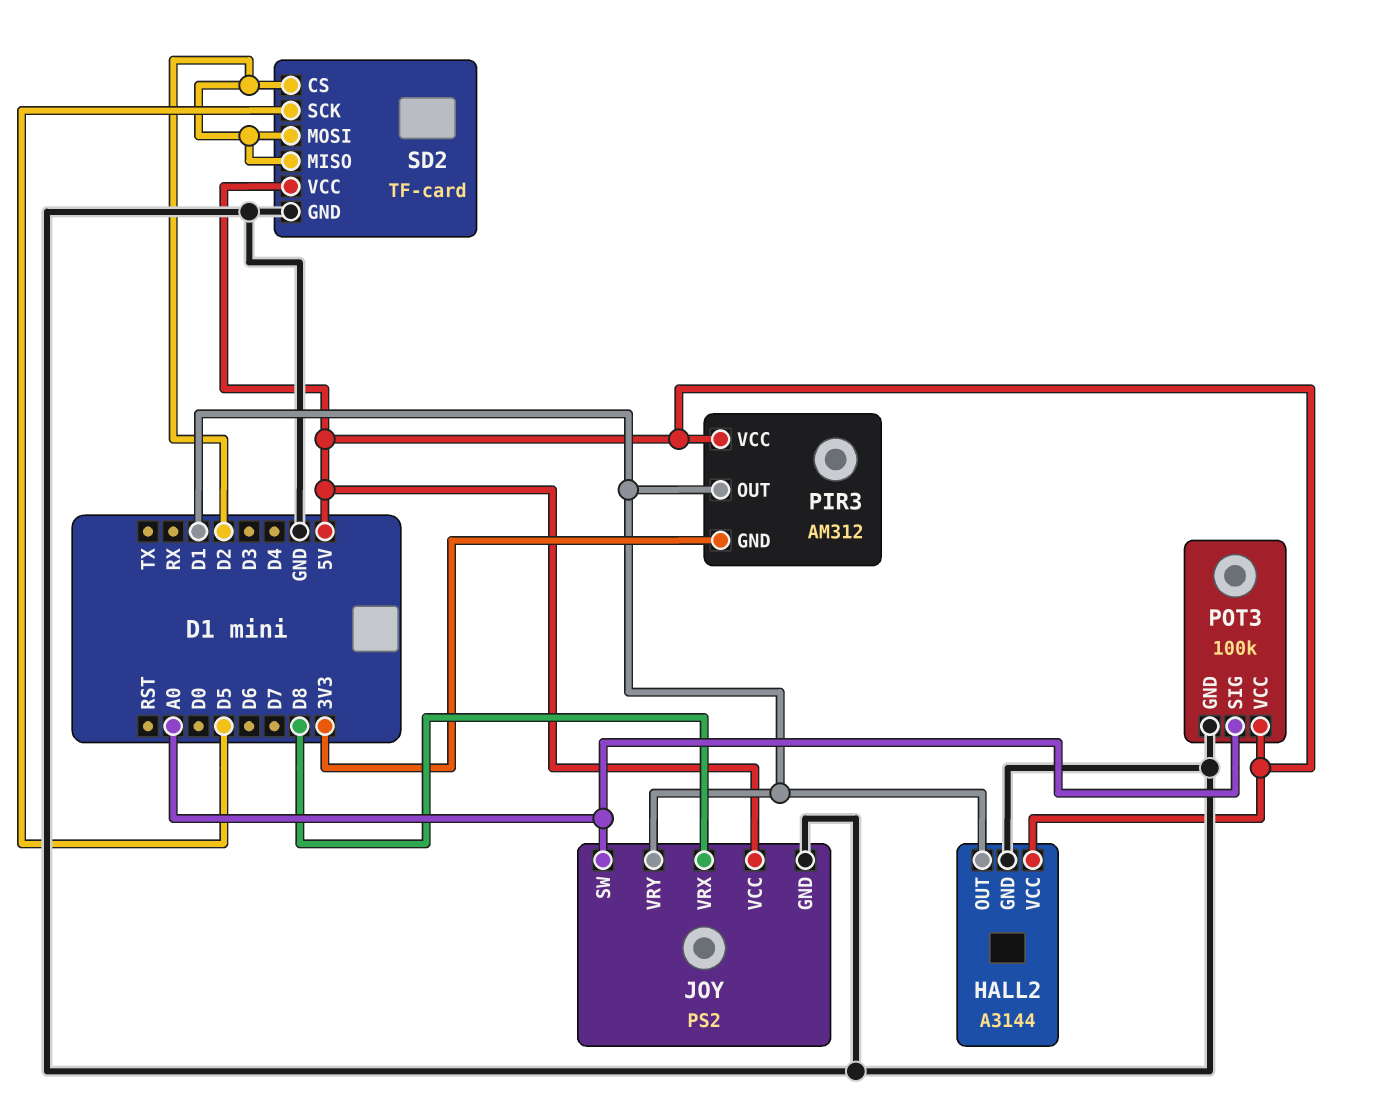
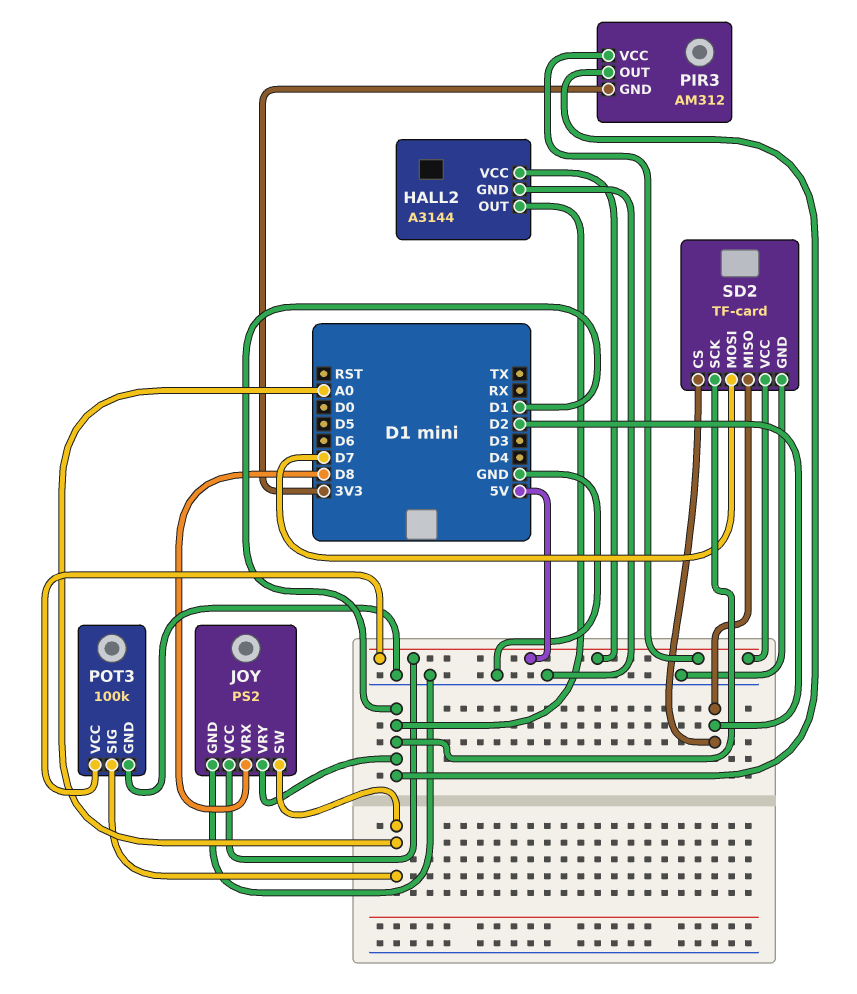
SD2 pin MOSI: D2 -> D7
SD2 pin SCK: D5 -> D1

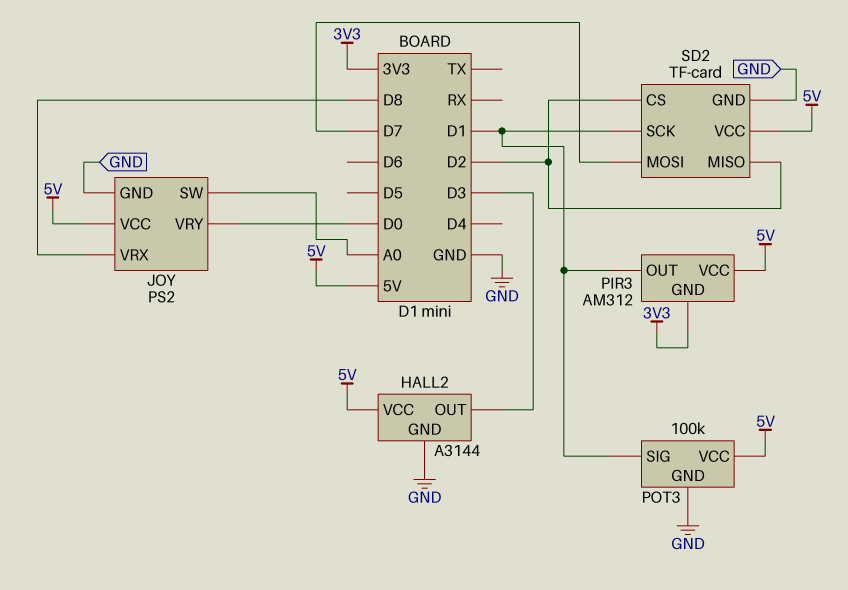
HALL2 pin OUT: D1 -> D3
JOY pin VRY: D1 -> D0
POT3 pin SIG: A0 -> D1

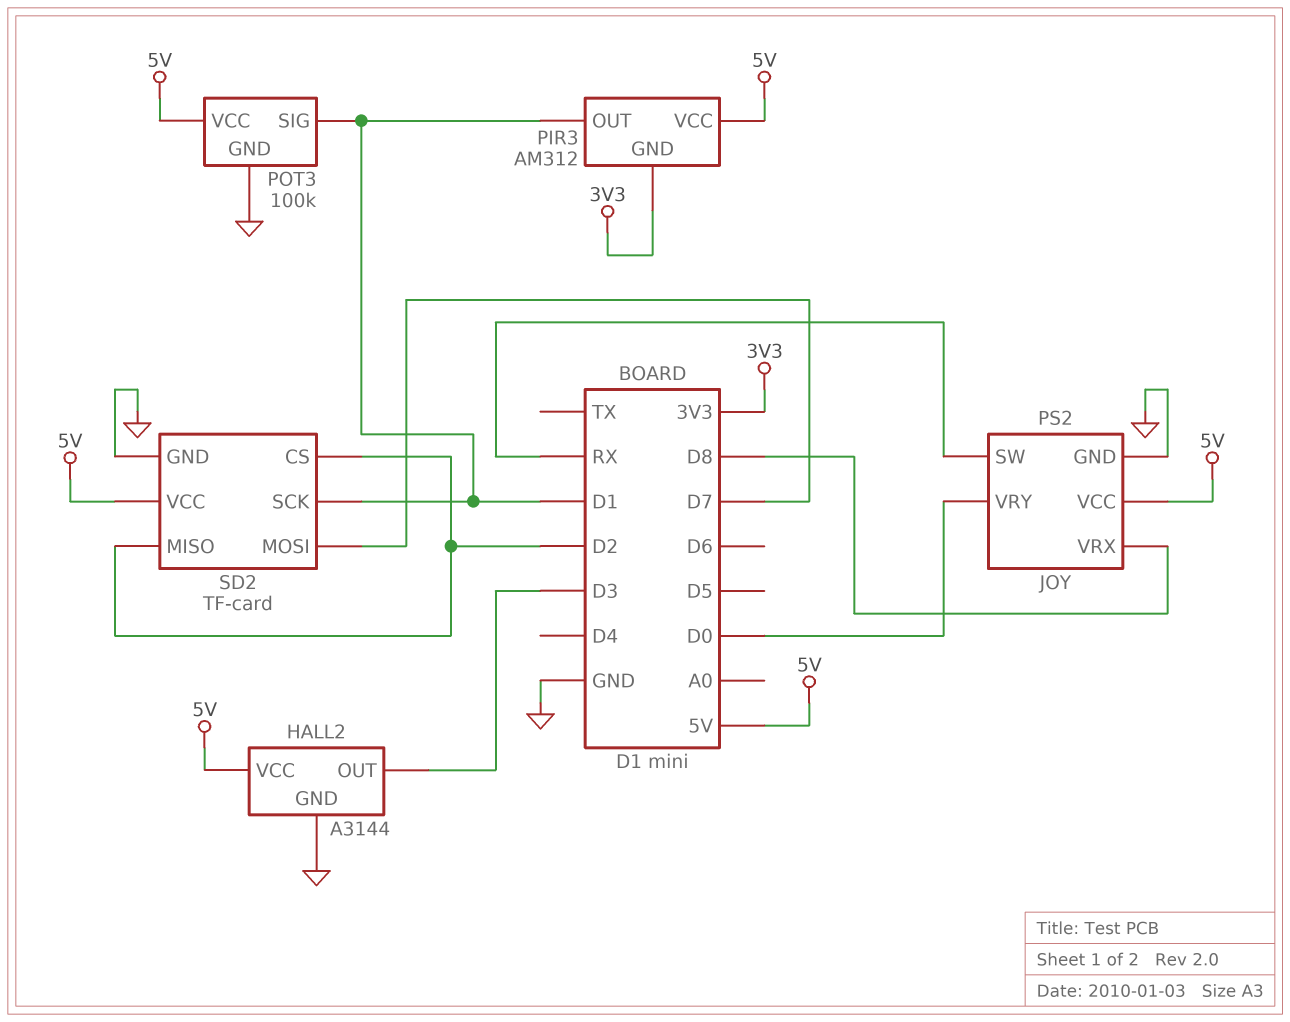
JOY pin SW: A0 -> RX

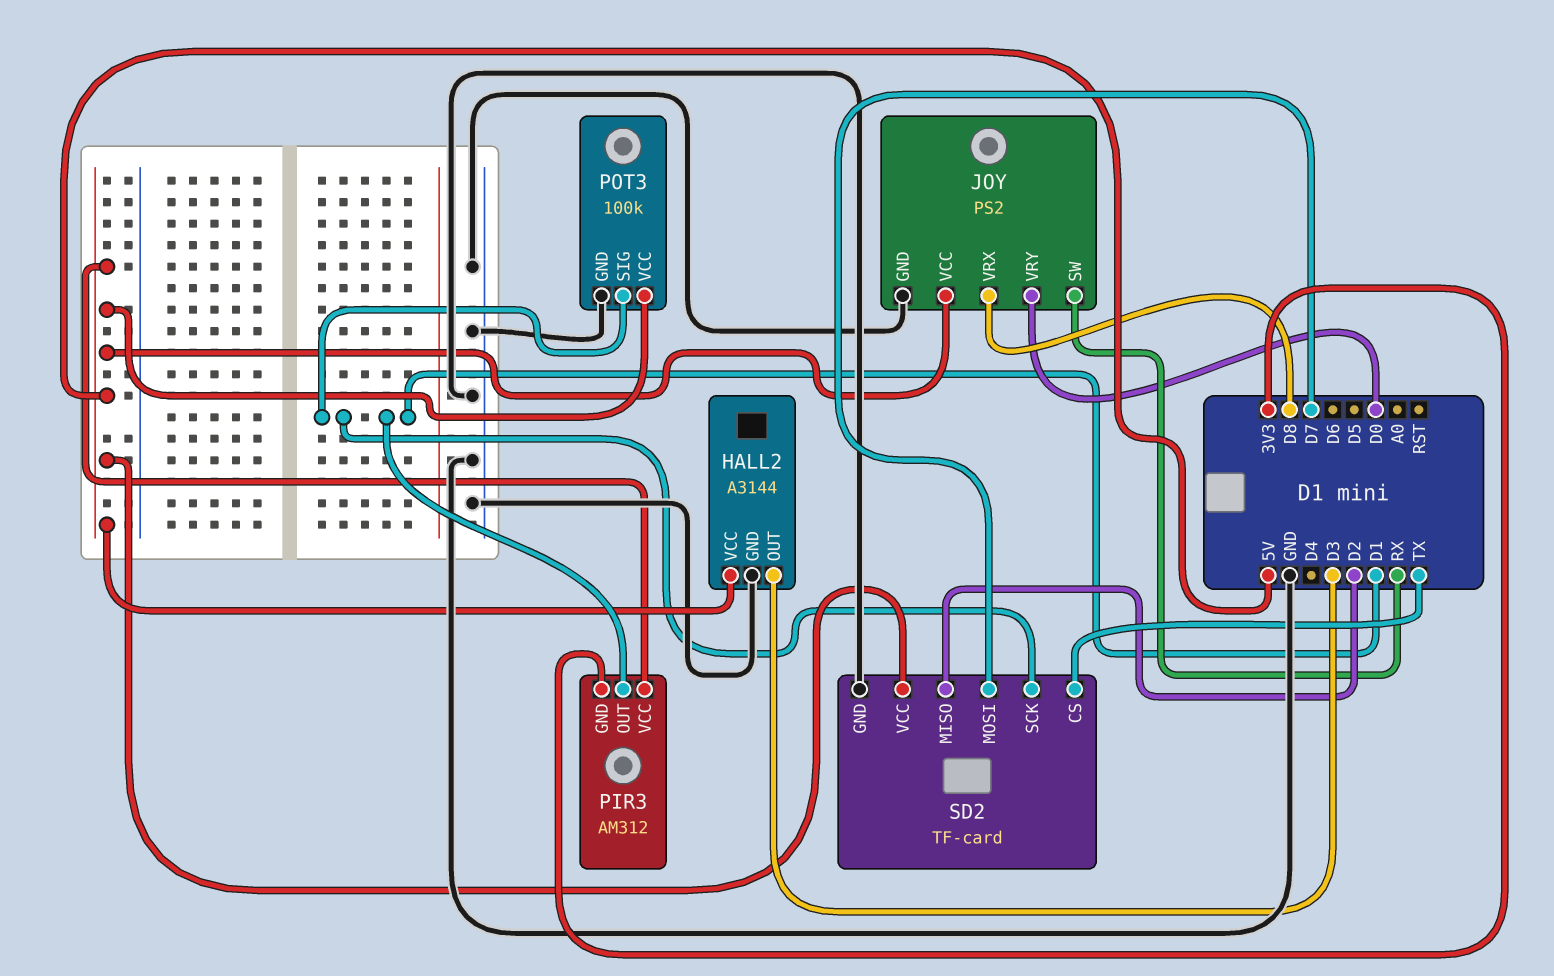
SD2 pin CS: D2 -> TX

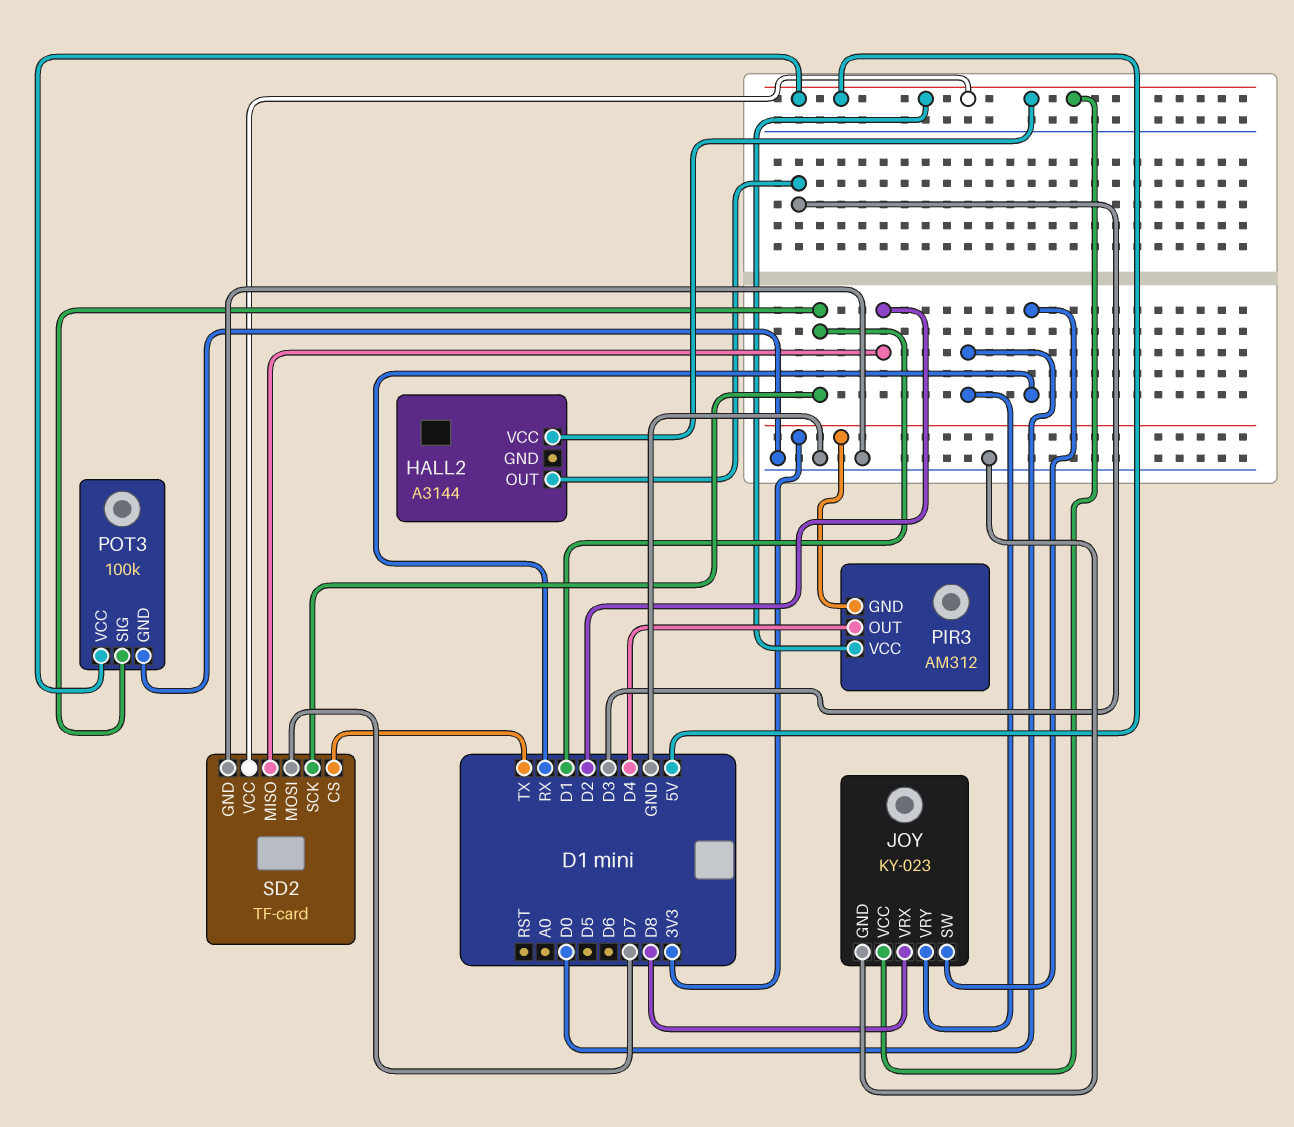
HALL2 pin GND: GND -> none
JOY: PS2 -> KY-023
PIR3 pin OUT: D1 -> D4

